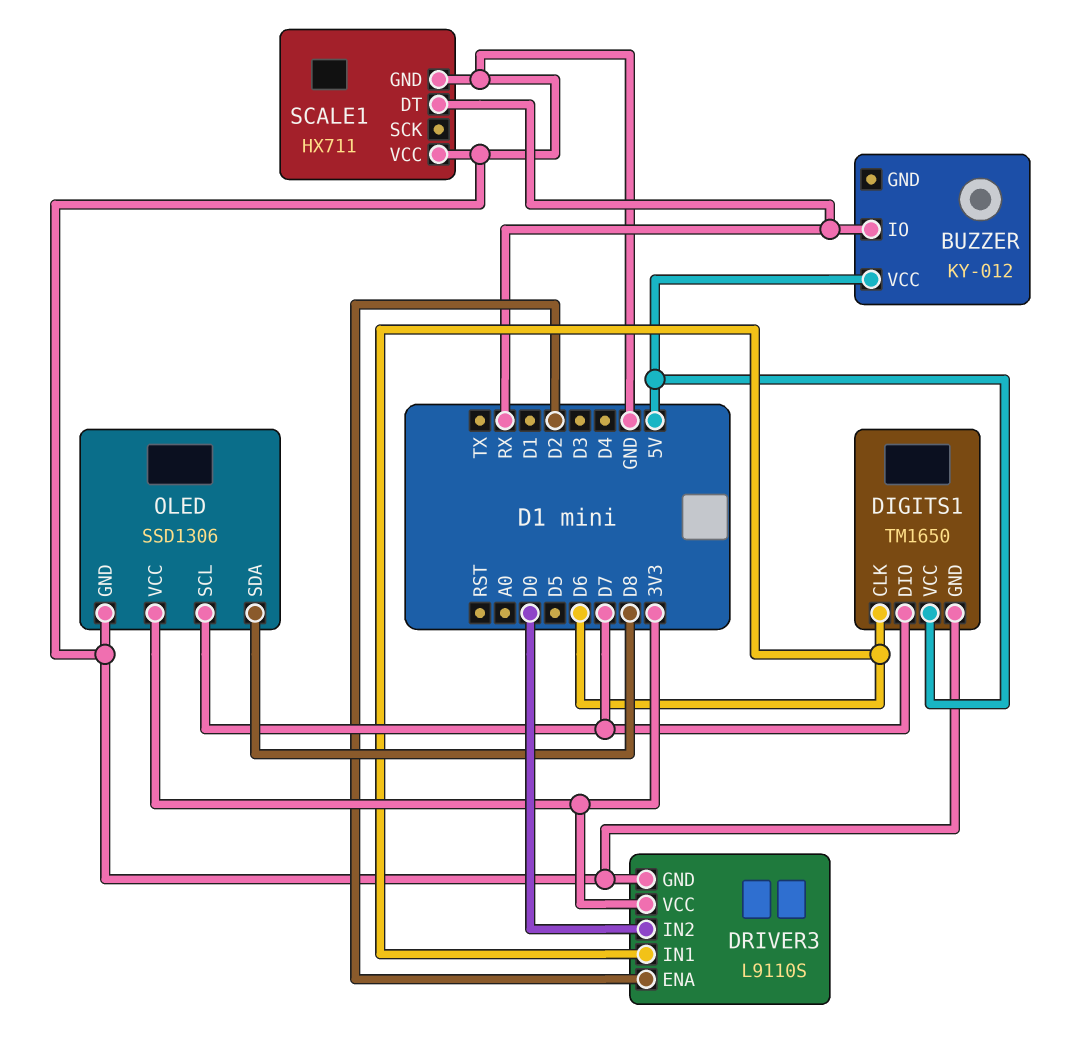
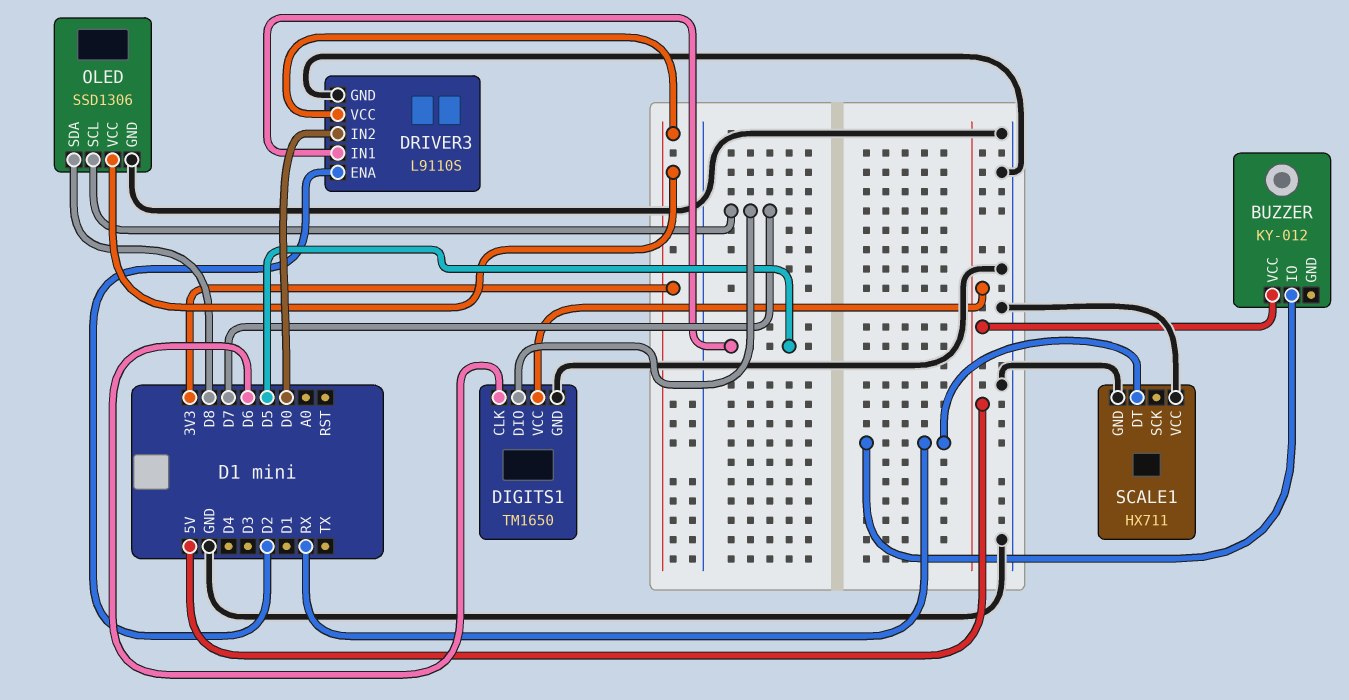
DRIVER3 pin IN1: D6 -> D5

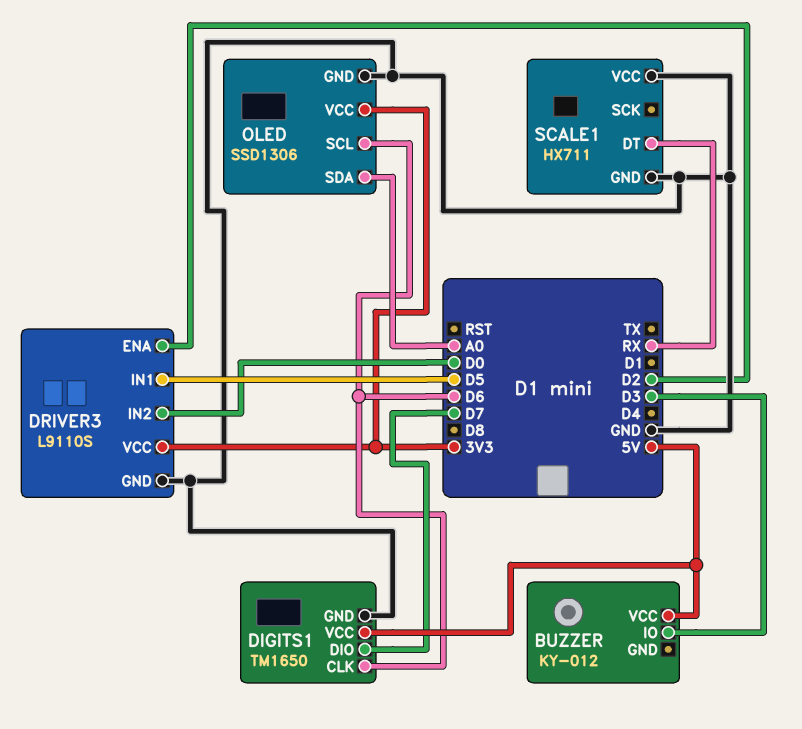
BUZZER pin IO: RX -> D3
OLED pin SCL: D7 -> D6
OLED pin SDA: D8 -> A0

